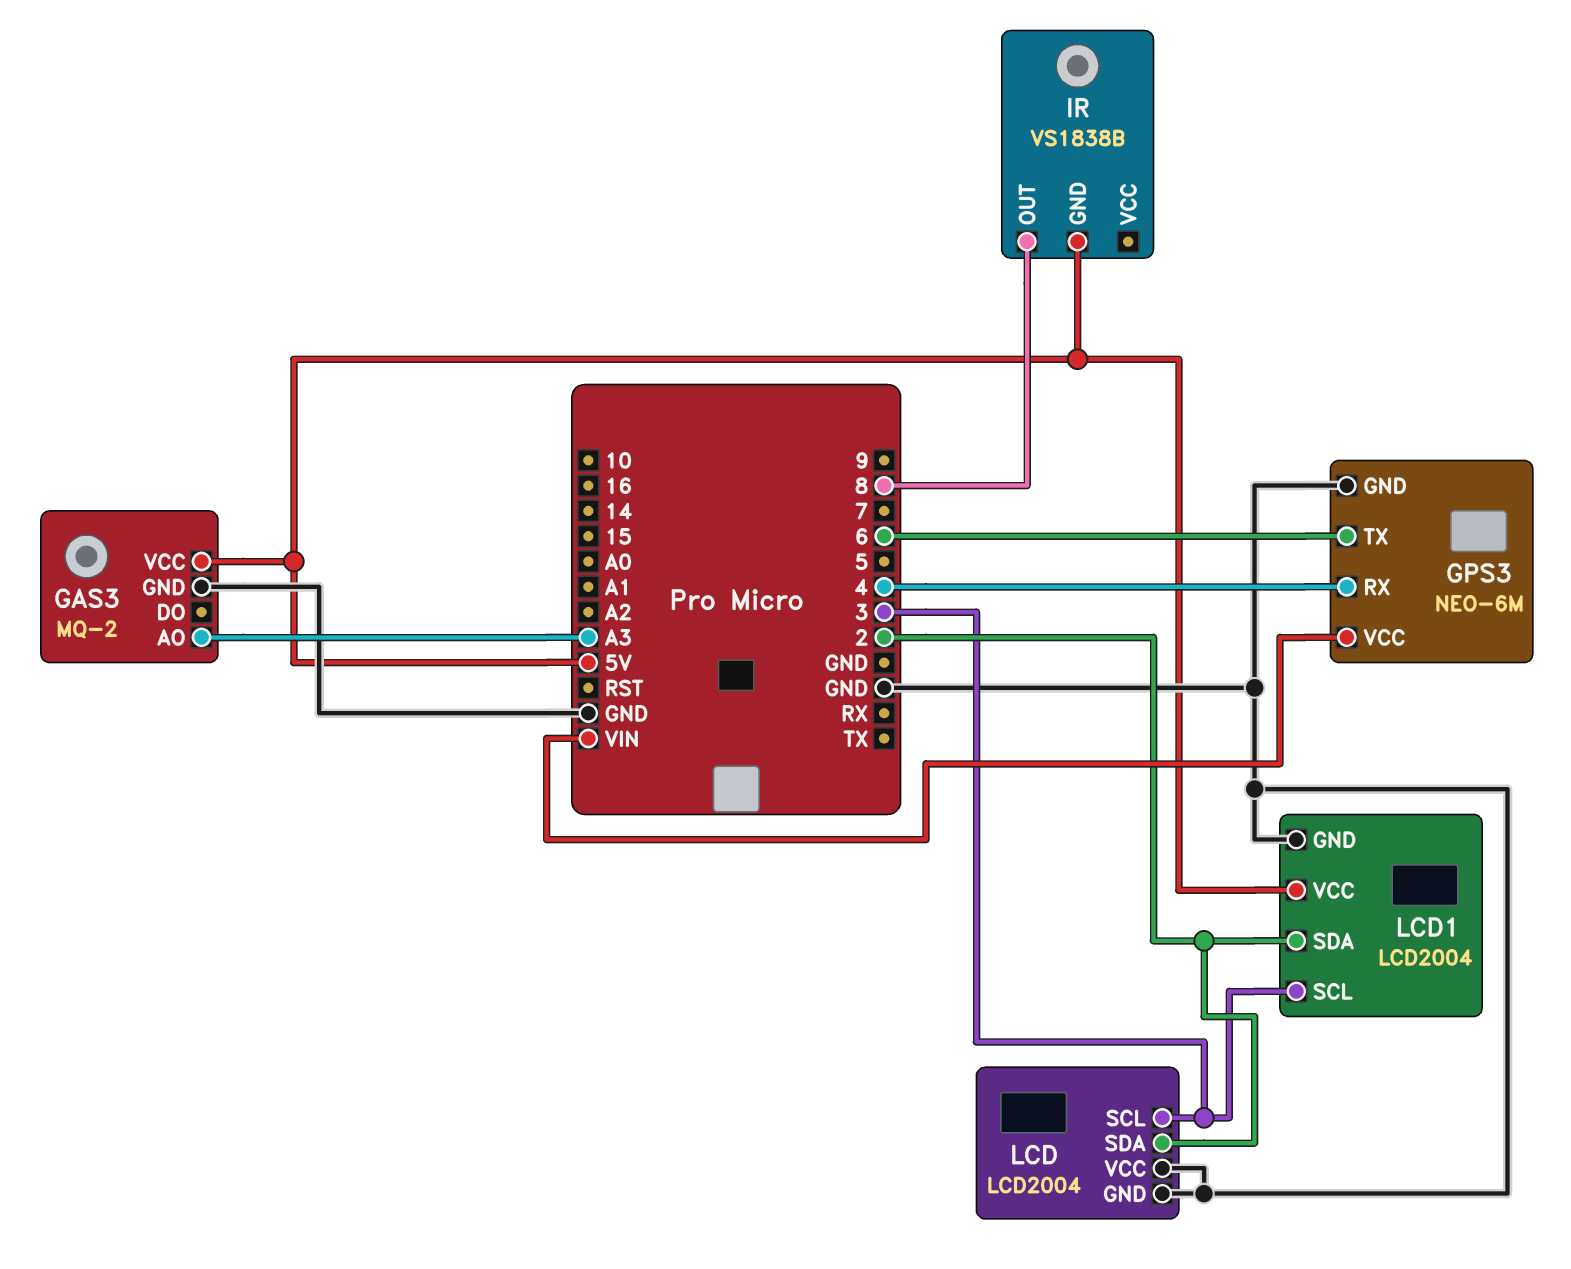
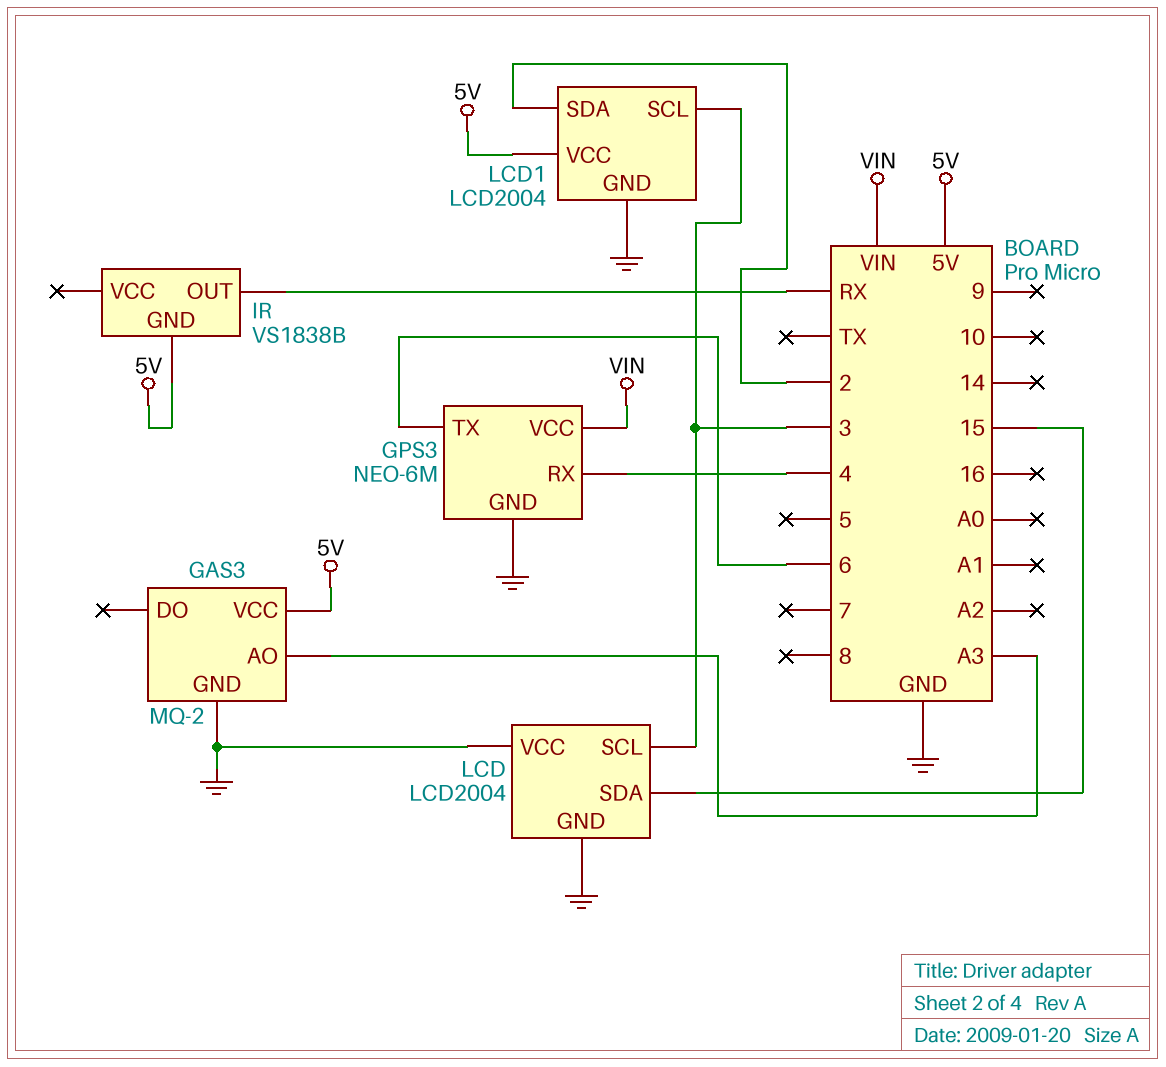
IR pin OUT: 8 -> RX
LCD pin SDA: 2 -> 15

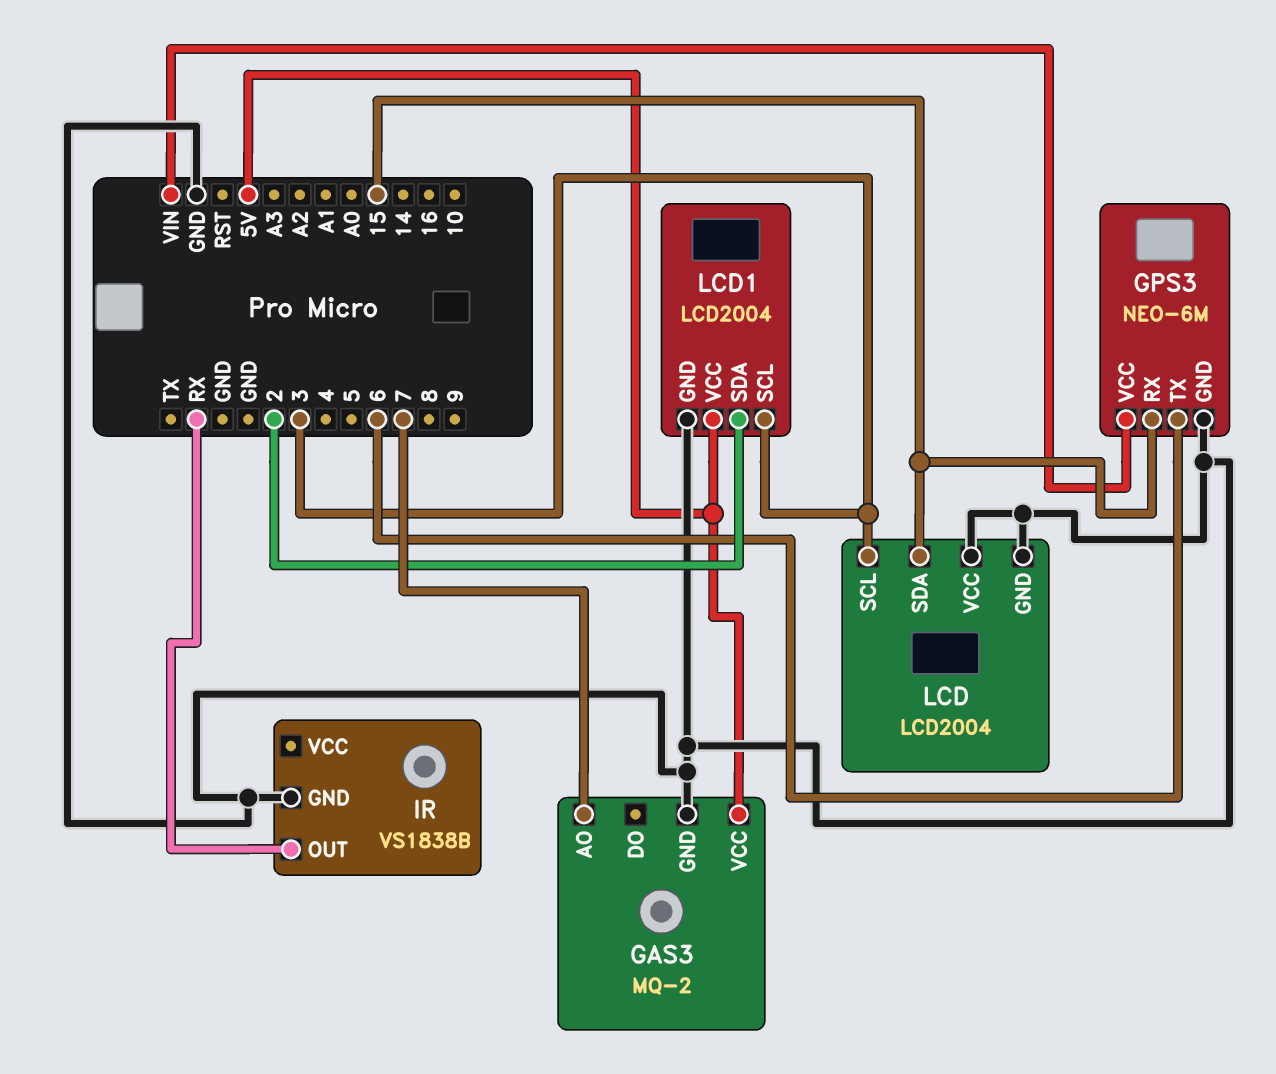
GAS3 pin AO: A3 -> 7
GPS3 pin RX: 4 -> 15
IR pin GND: 5V -> GND

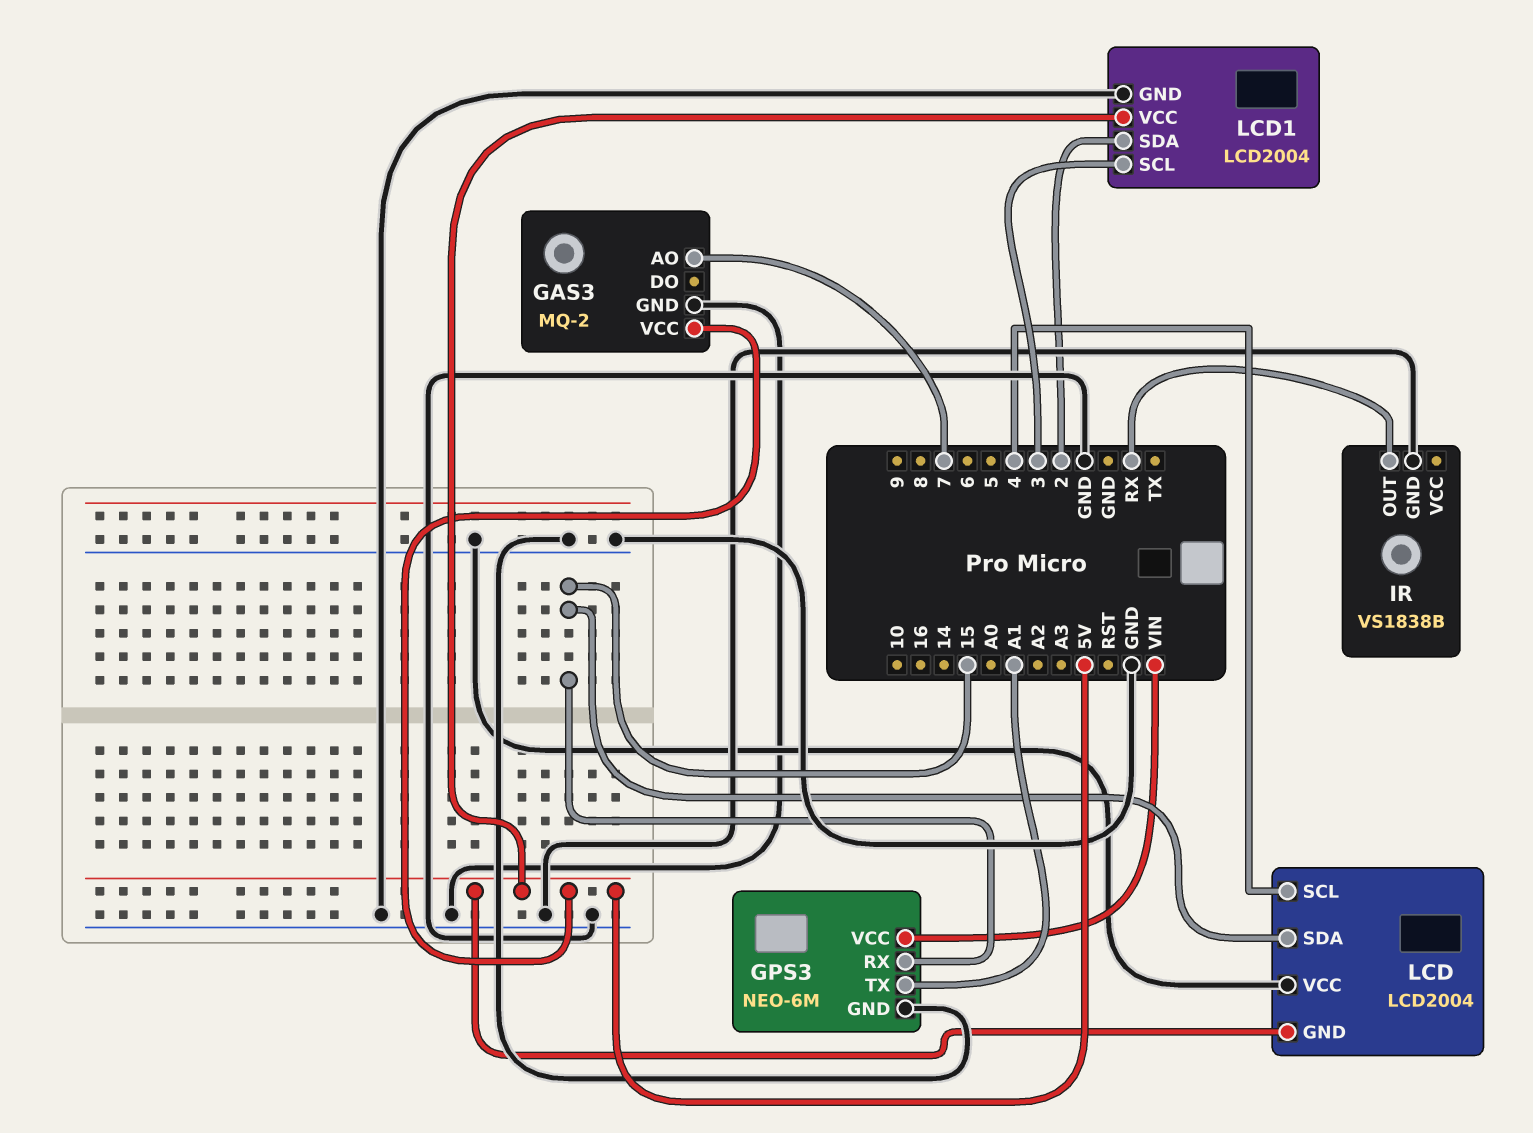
GPS3 pin TX: 6 -> A1
LCD pin GND: GND -> 5V
LCD pin SCL: 3 -> 4

